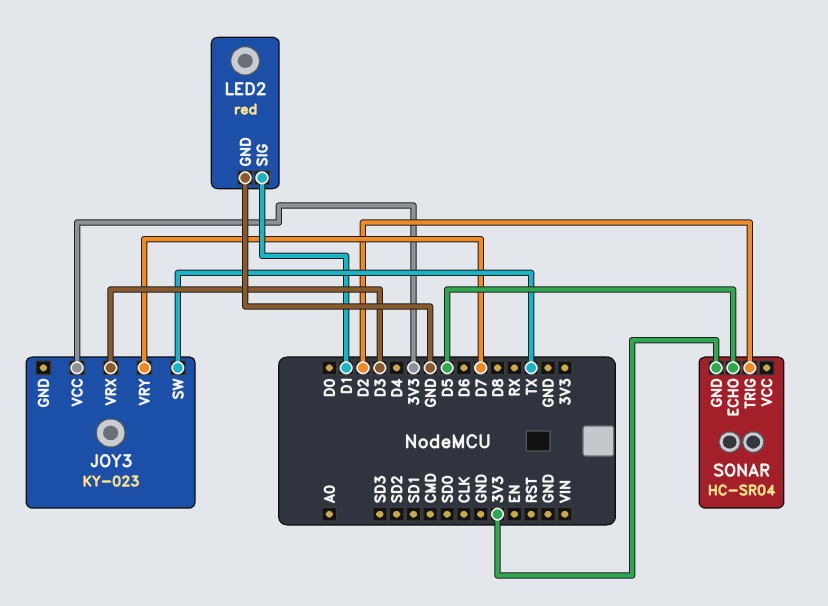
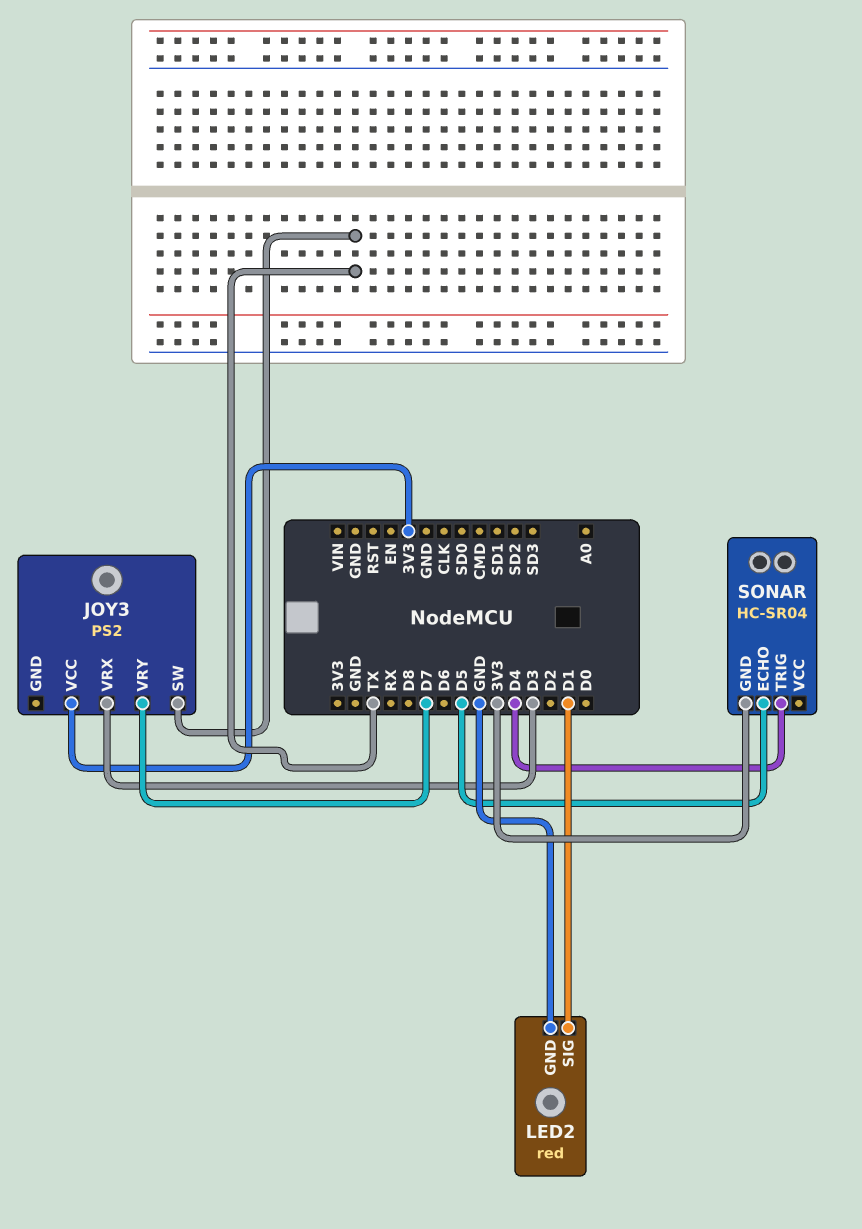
JOY3: KY-023 -> PS2
SONAR pin TRIG: D2 -> D4

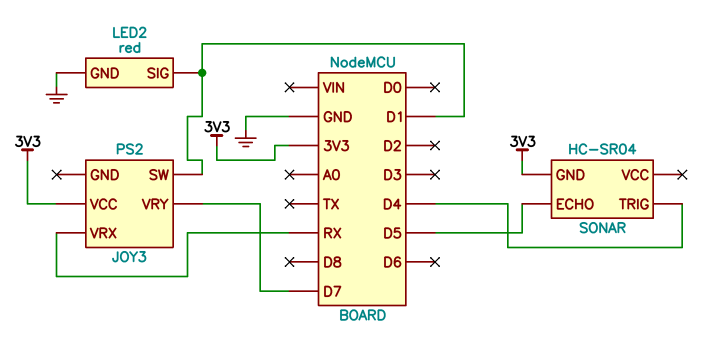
JOY3 pin SW: TX -> D1
JOY3 pin VRX: D3 -> RX

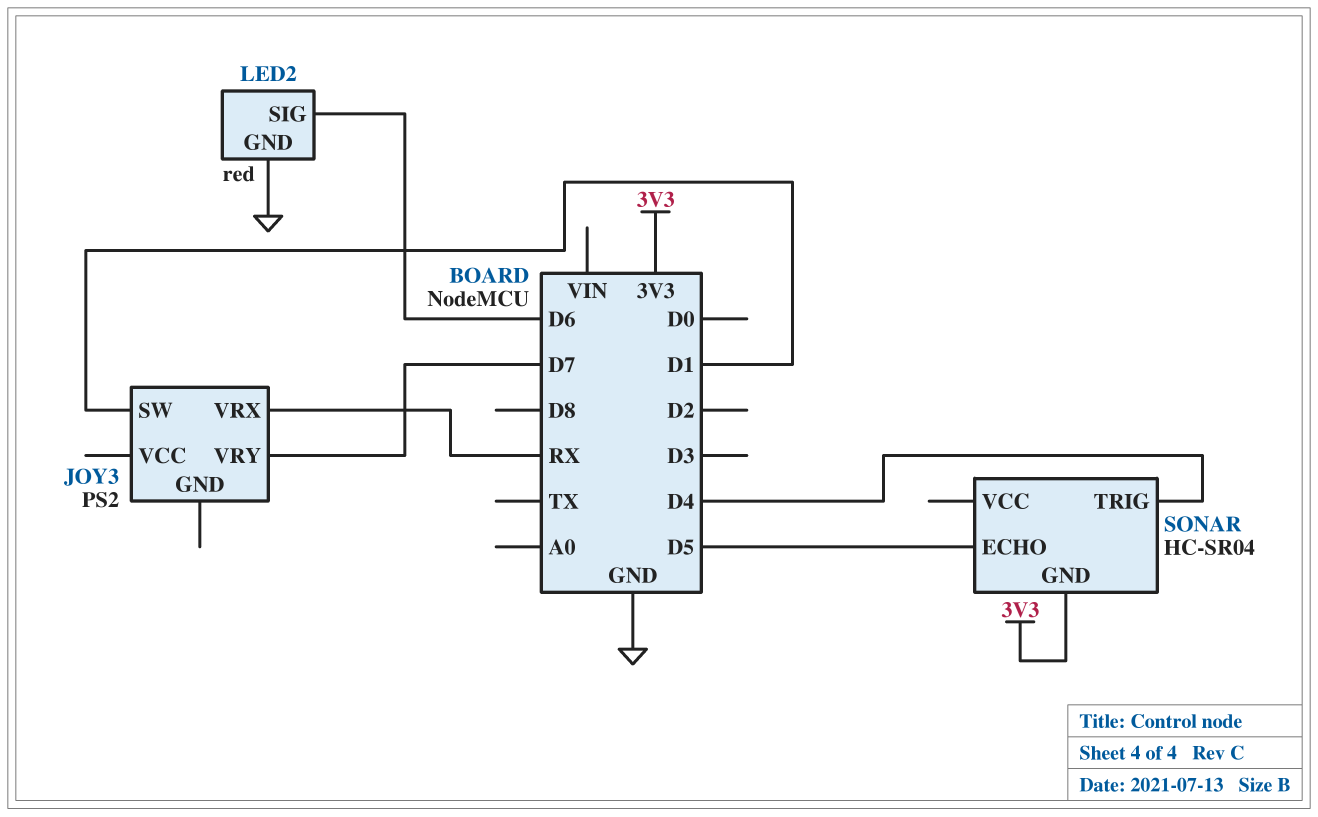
JOY3 pin VCC: 3V3 -> none
LED2 pin SIG: D1 -> D6

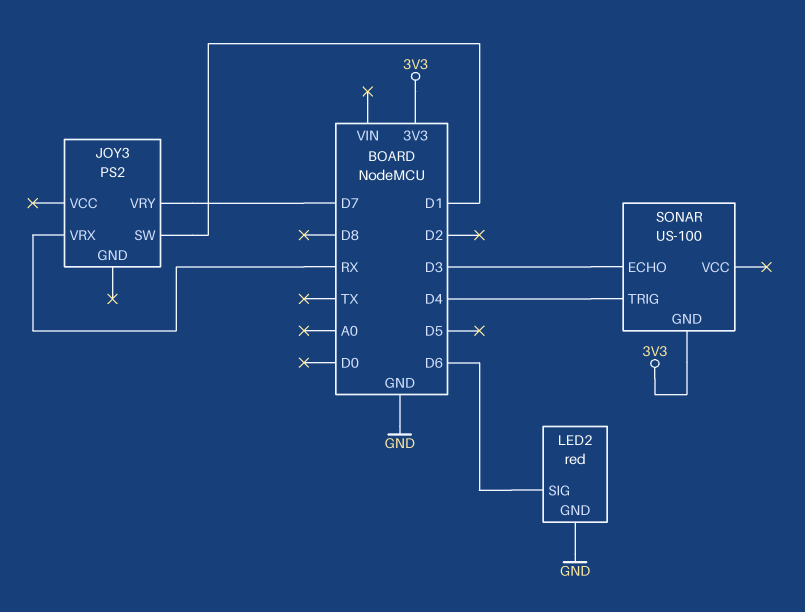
SONAR: HC-SR04 -> US-100
SONAR pin ECHO: D5 -> D3

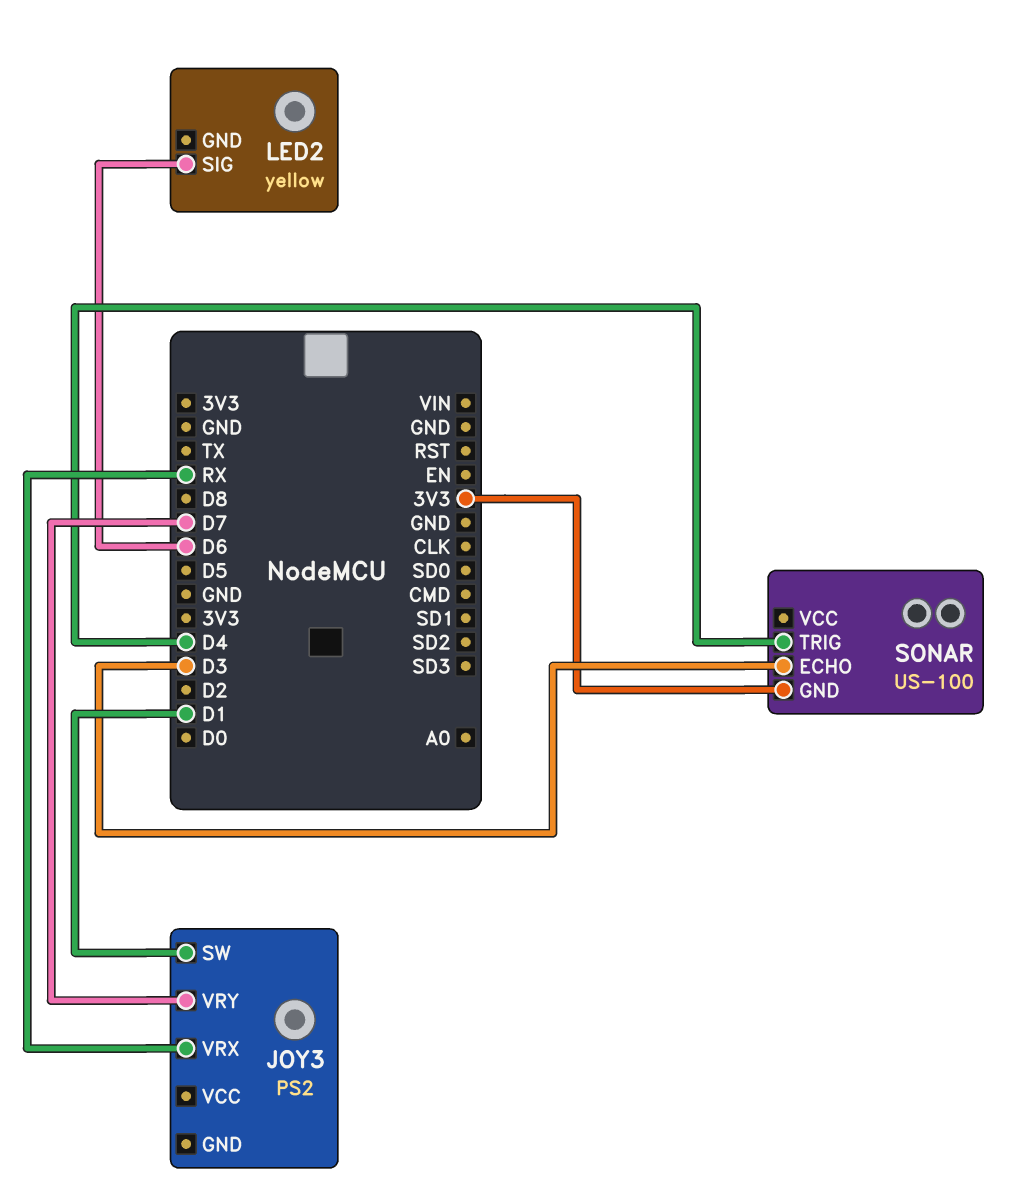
LED2: red -> yellow
LED2 pin GND: GND -> none

